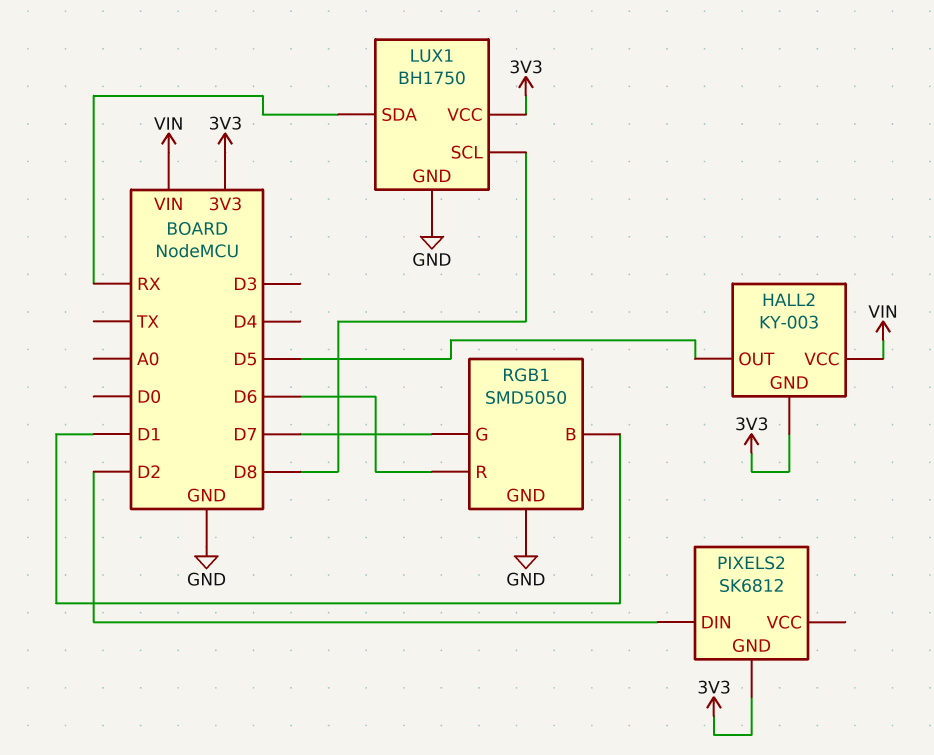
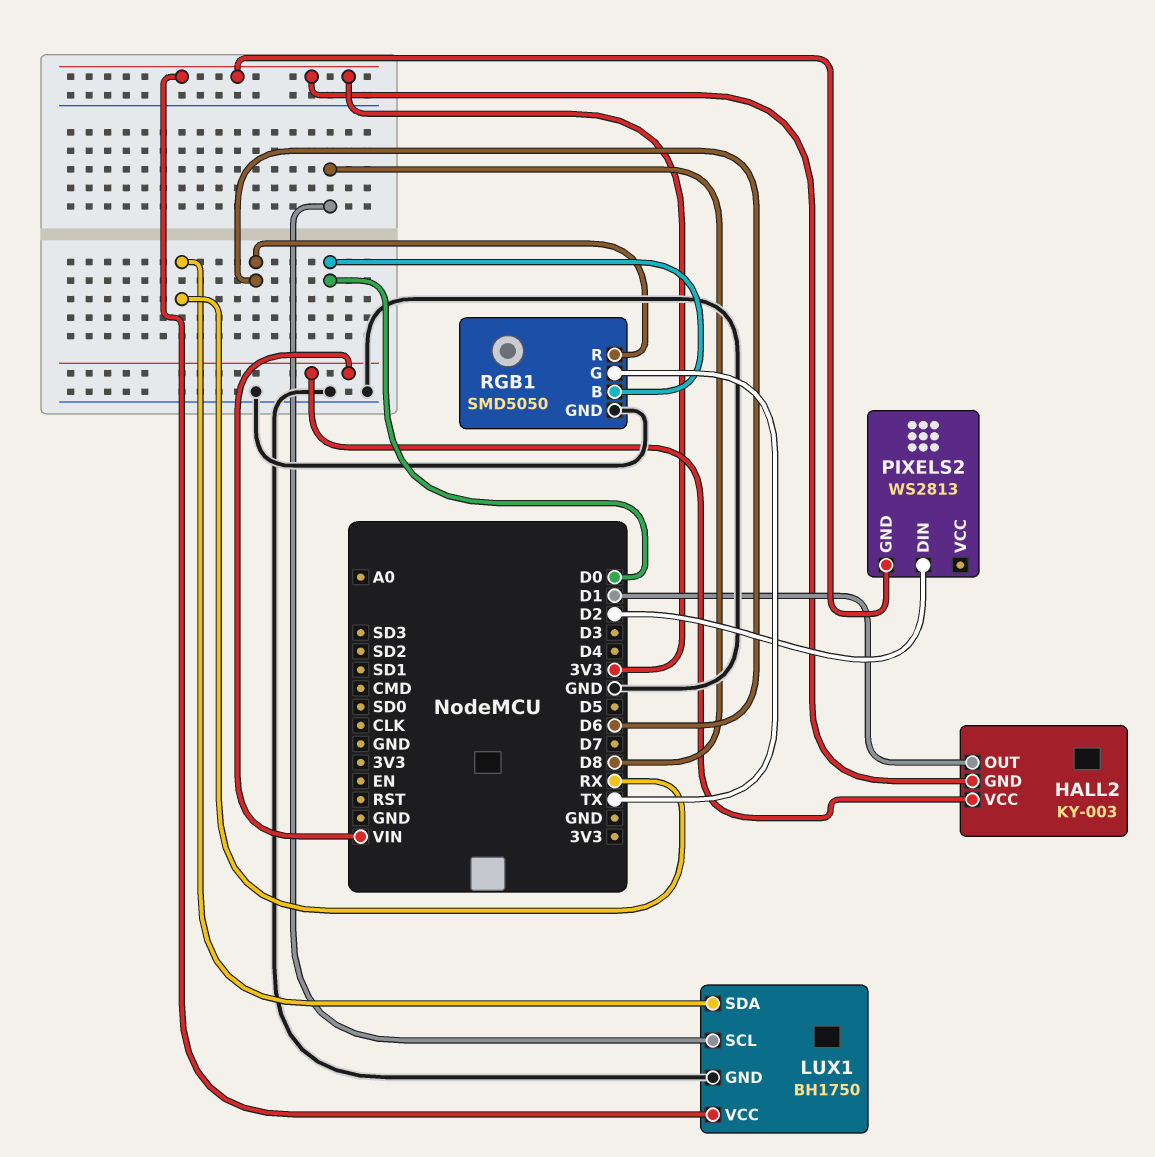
HALL2 pin OUT: D5 -> D1
PIXELS2: SK6812 -> WS2813
RGB1 pin B: D1 -> D0
RGB1 pin G: D7 -> TX

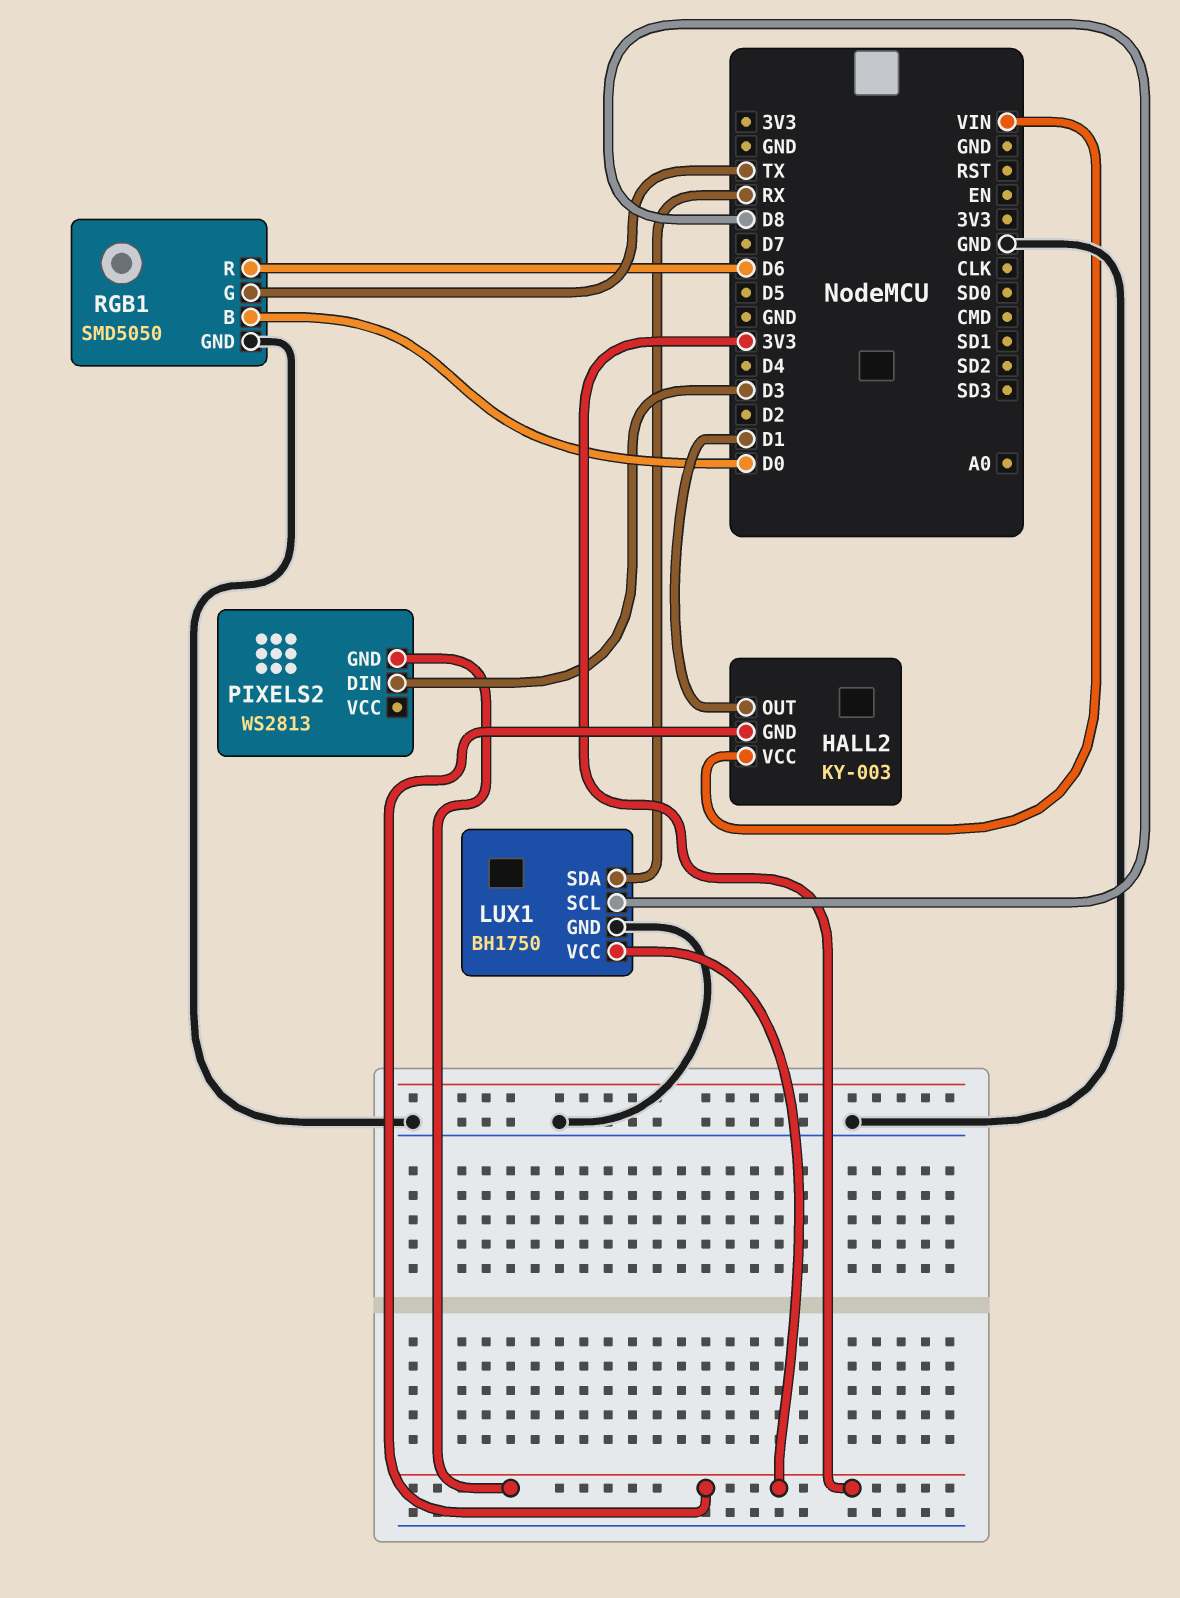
PIXELS2 pin DIN: D2 -> D3

